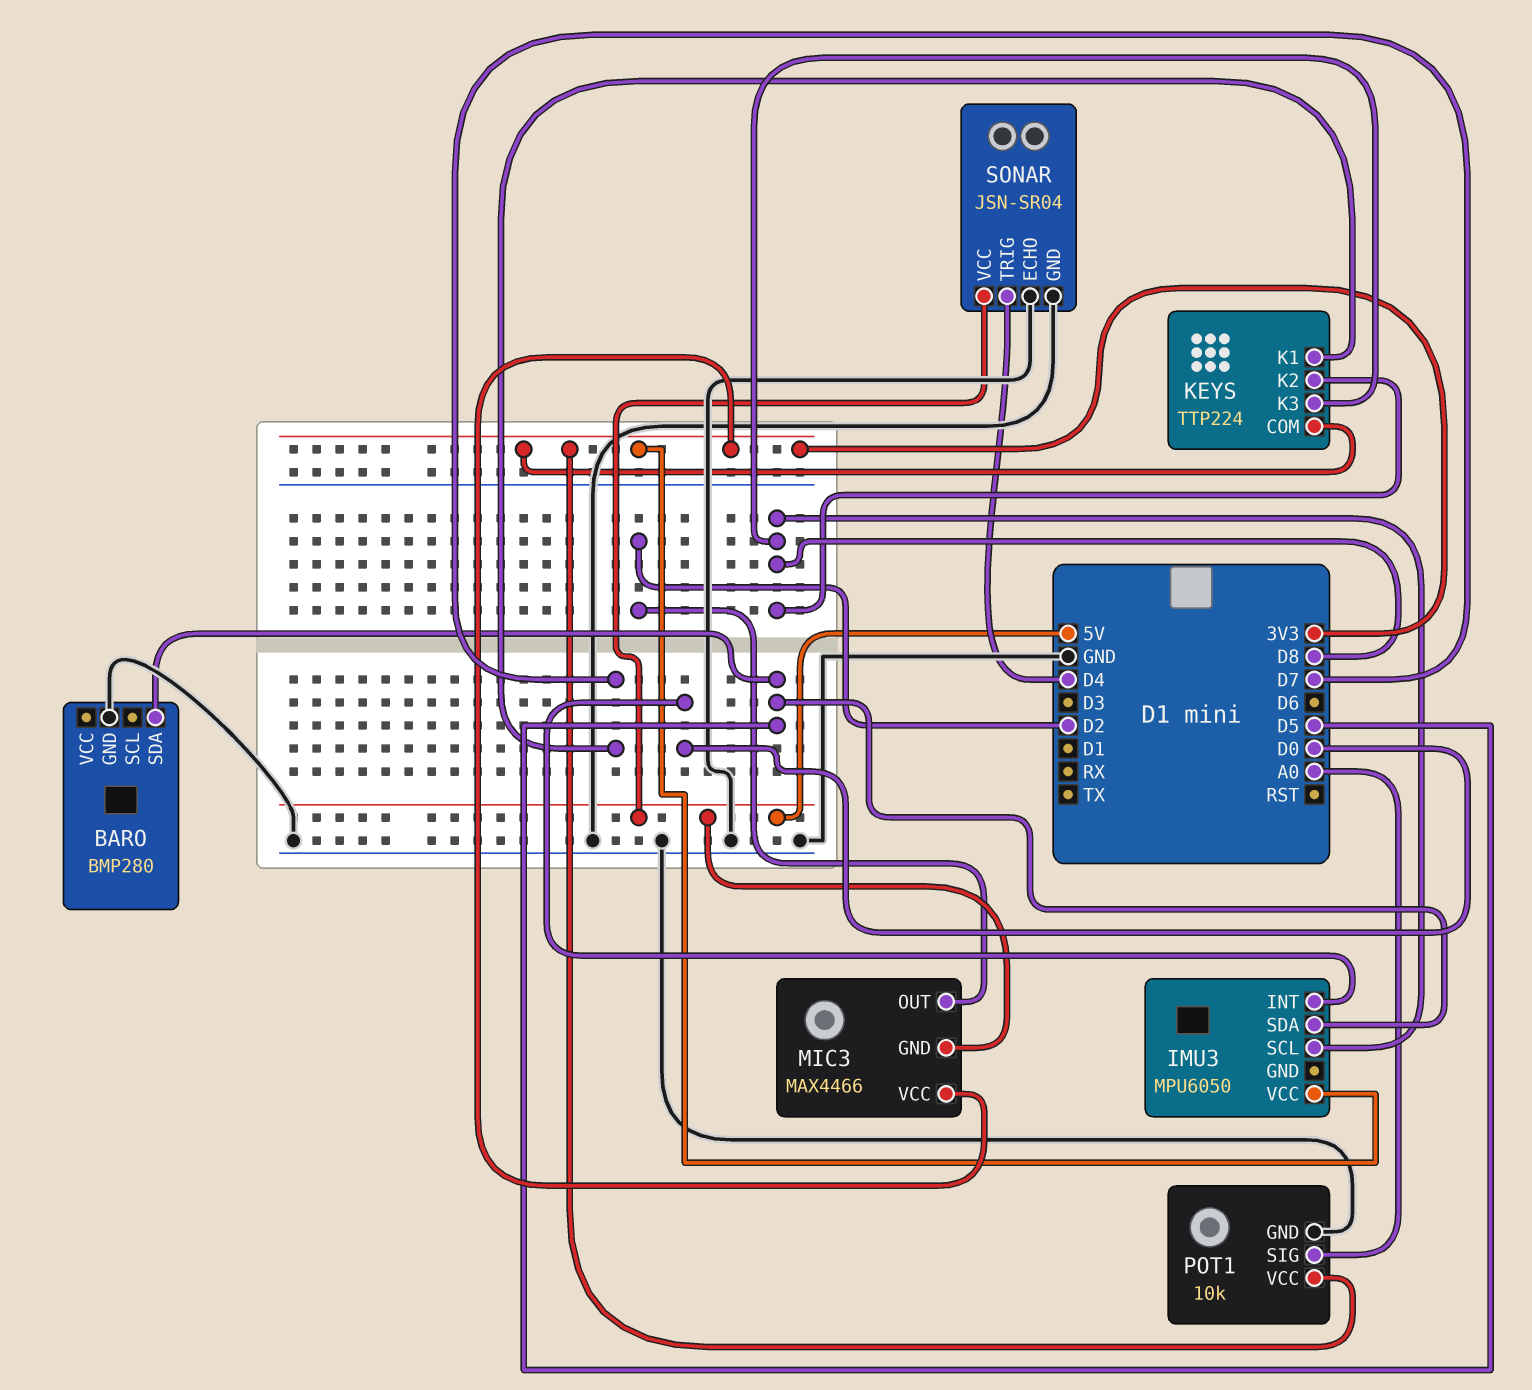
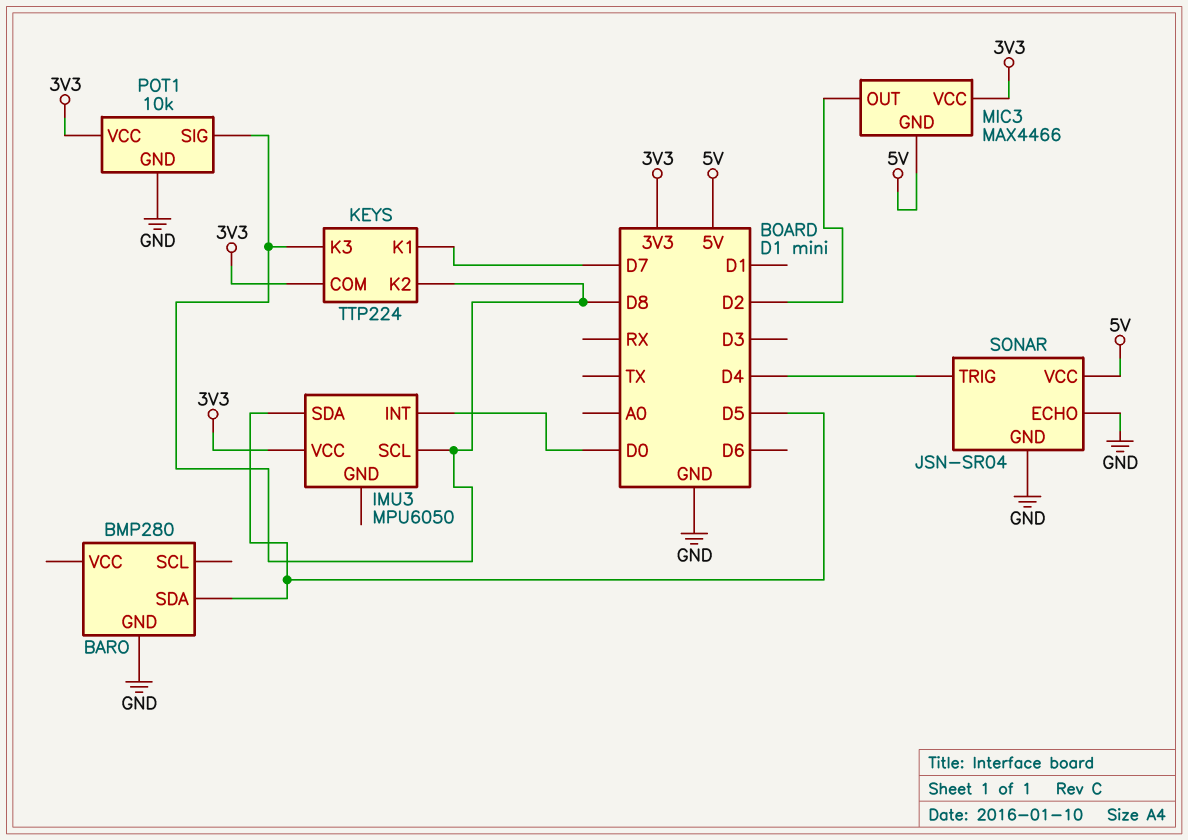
POT1 pin SIG: A0 -> D8

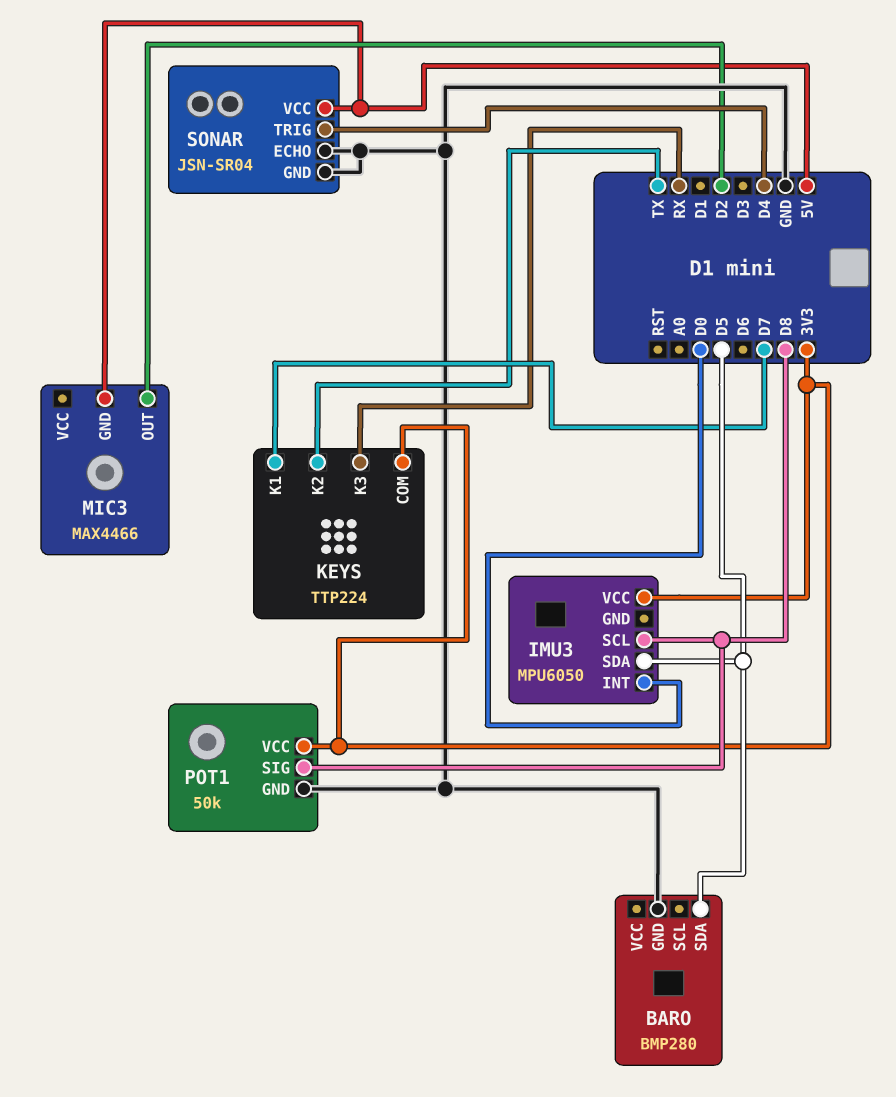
KEYS pin K2: D8 -> TX
KEYS pin K3: D8 -> RX
MIC3 pin VCC: 3V3 -> none
POT1: 10k -> 50k

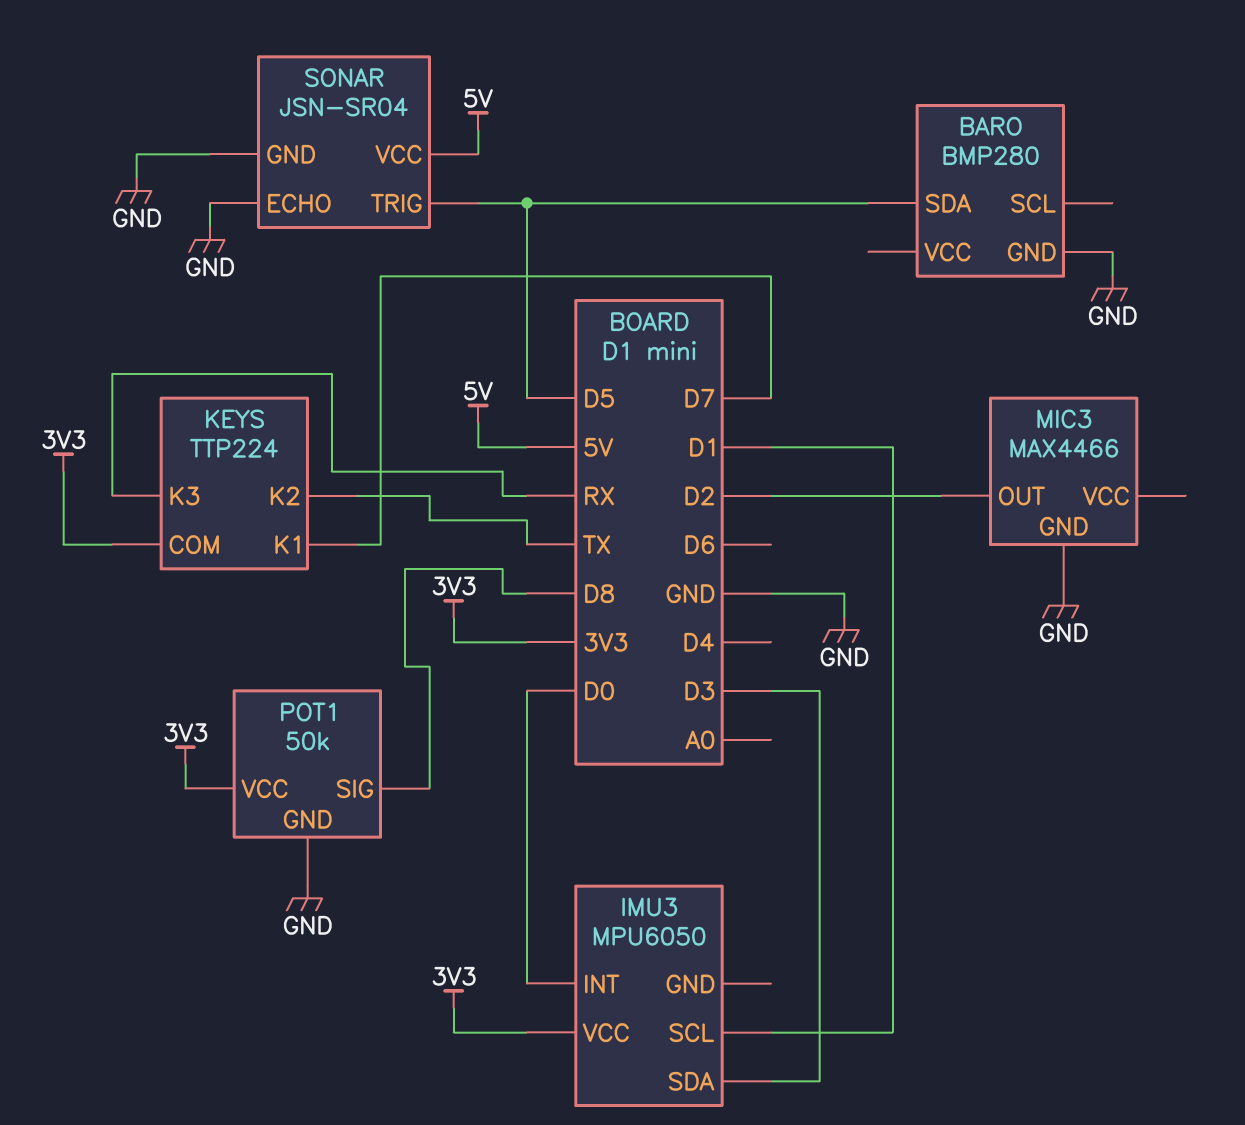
IMU3 pin SCL: D8 -> D1
IMU3 pin SDA: D5 -> D3
MIC3 pin GND: 5V -> GND
SONAR pin TRIG: D4 -> D5

